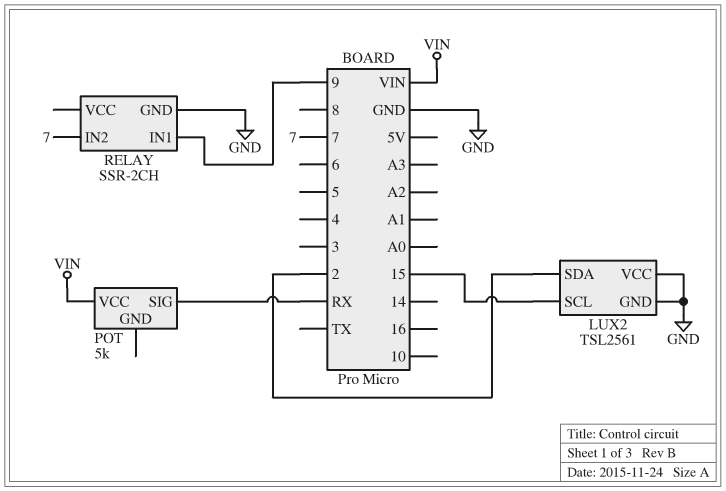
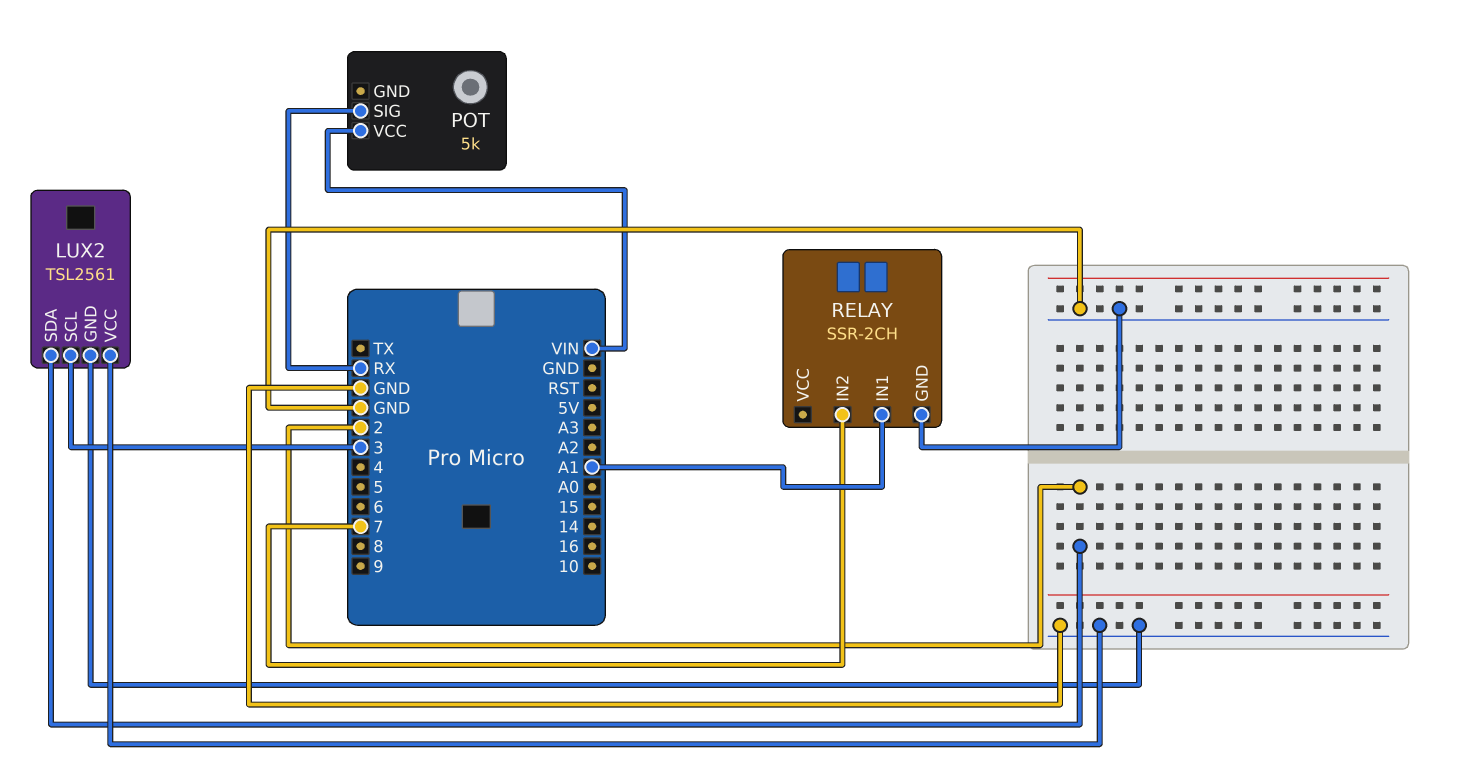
LUX2 pin SCL: 15 -> 3
RELAY pin IN1: 9 -> A1

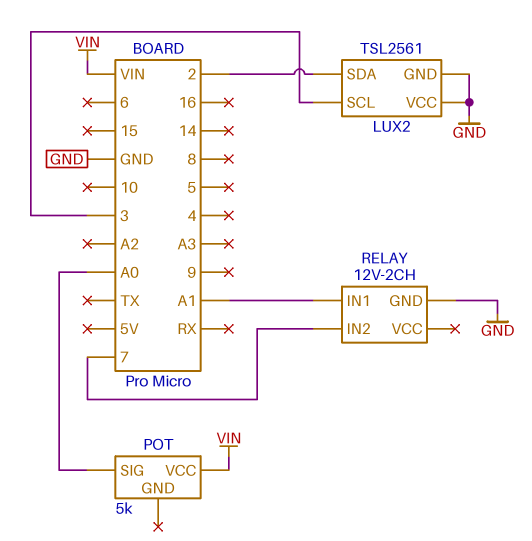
POT pin SIG: RX -> A0
RELAY: SSR-2CH -> 12V-2CH

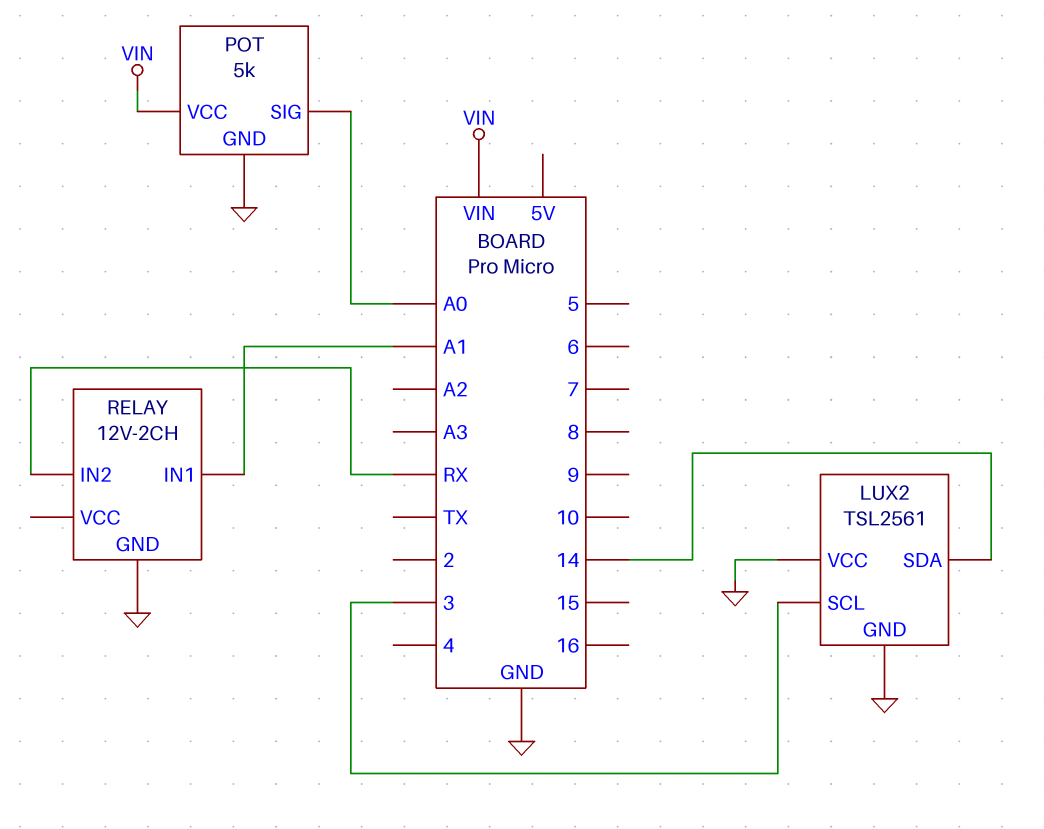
LUX2 pin SDA: 2 -> 14
POT pin GND: none -> GND
RELAY pin IN2: 7 -> RX

